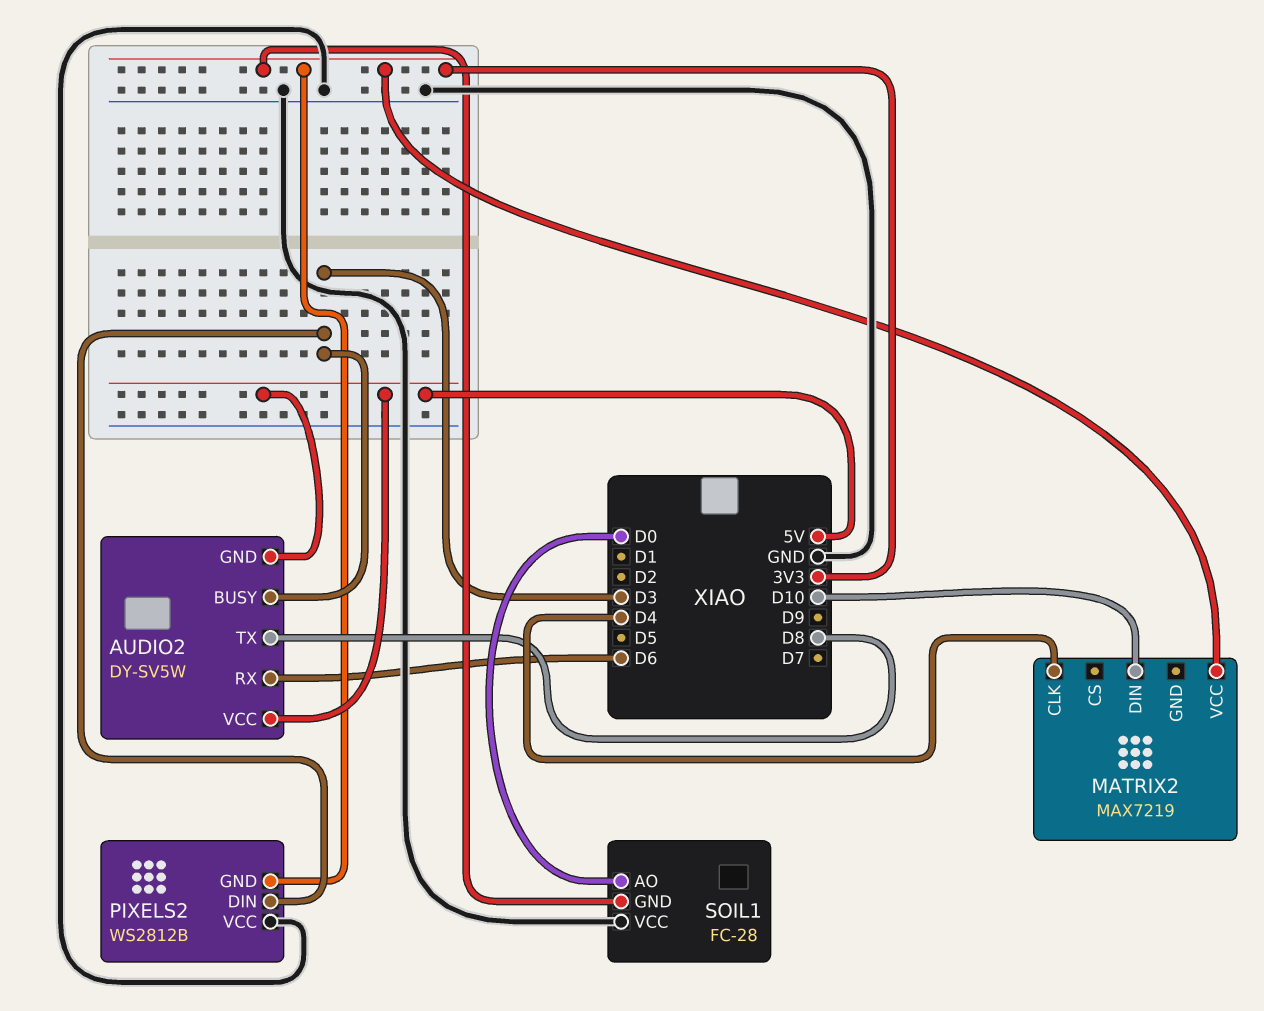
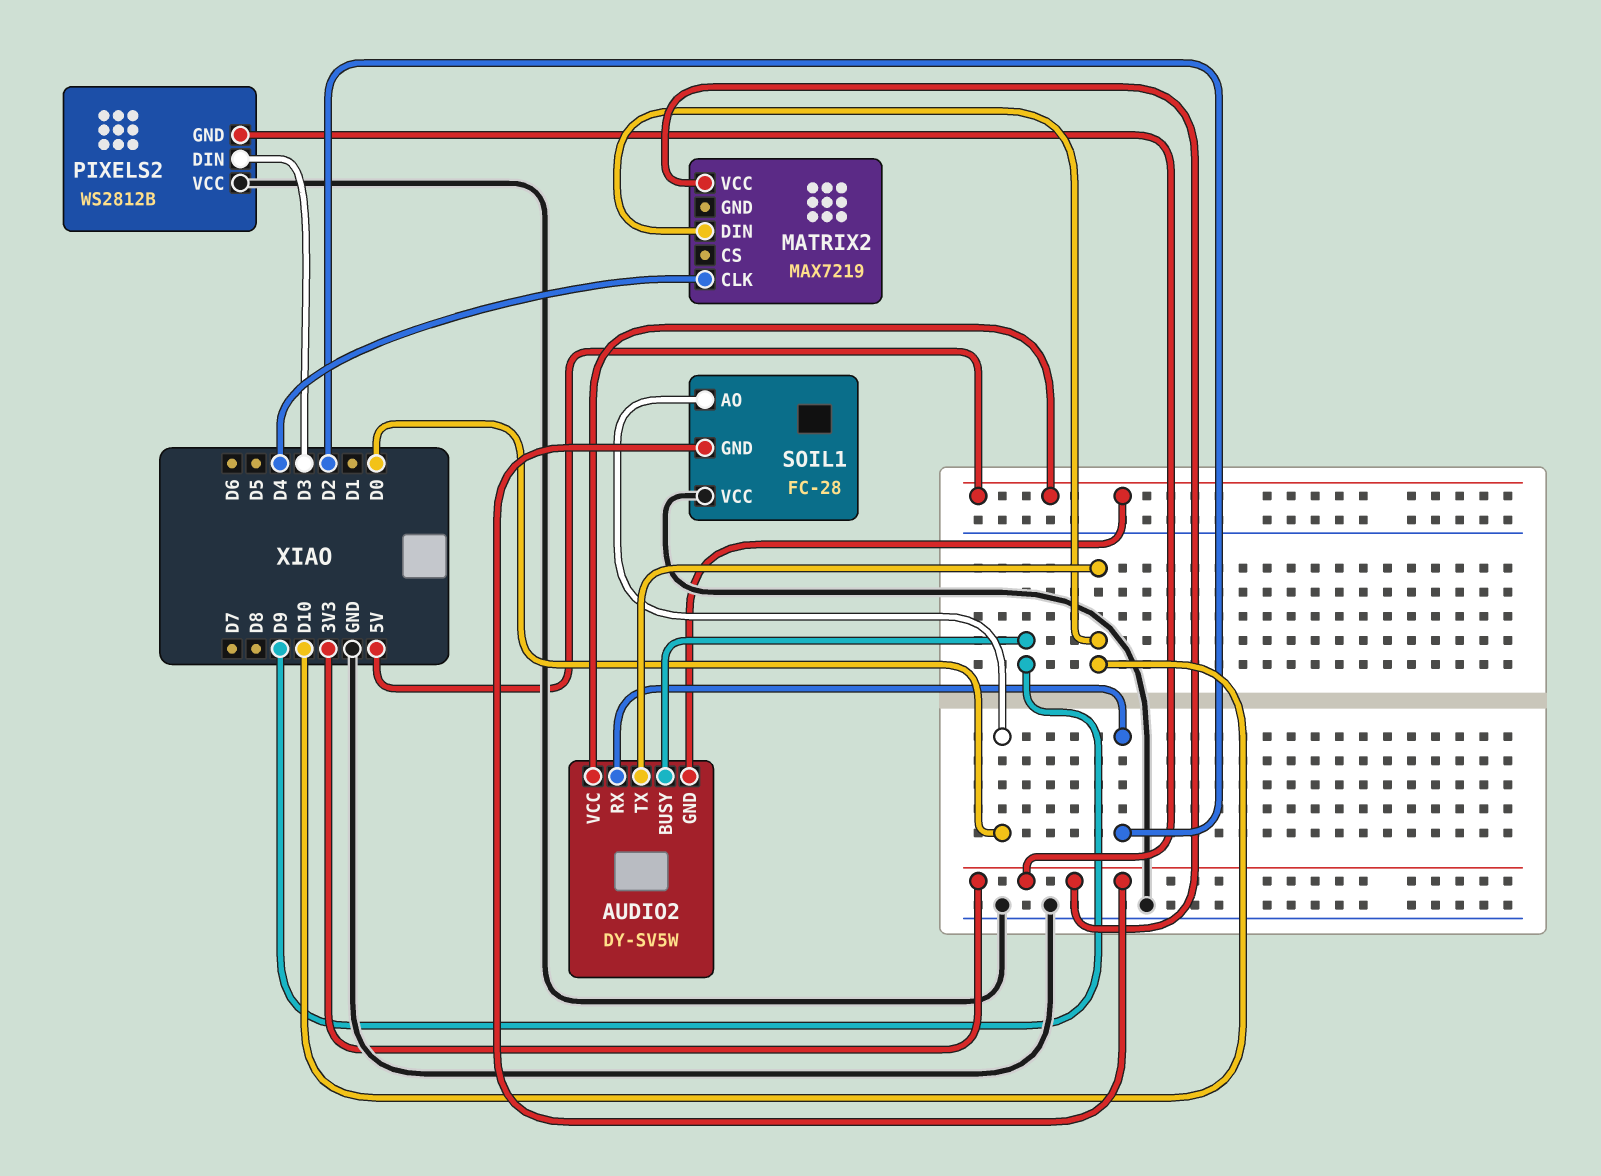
AUDIO2 pin BUSY: D3 -> D9
AUDIO2 pin RX: D6 -> D2
AUDIO2 pin TX: D8 -> D10

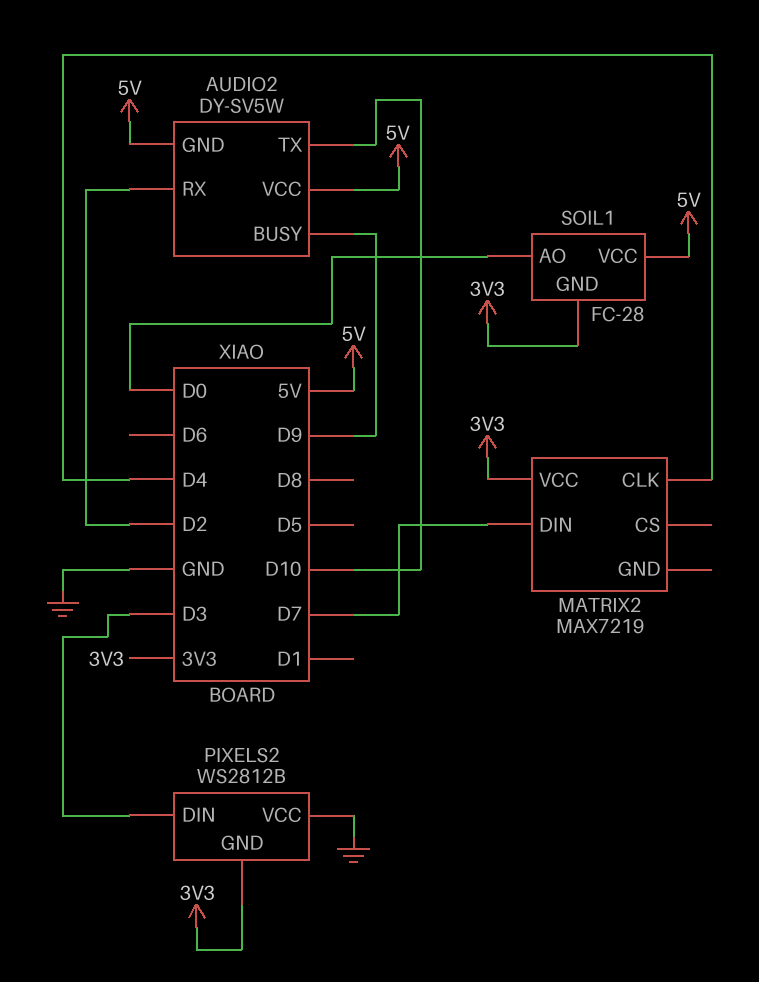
MATRIX2 pin DIN: D10 -> D7
SOIL1 pin VCC: GND -> 5V

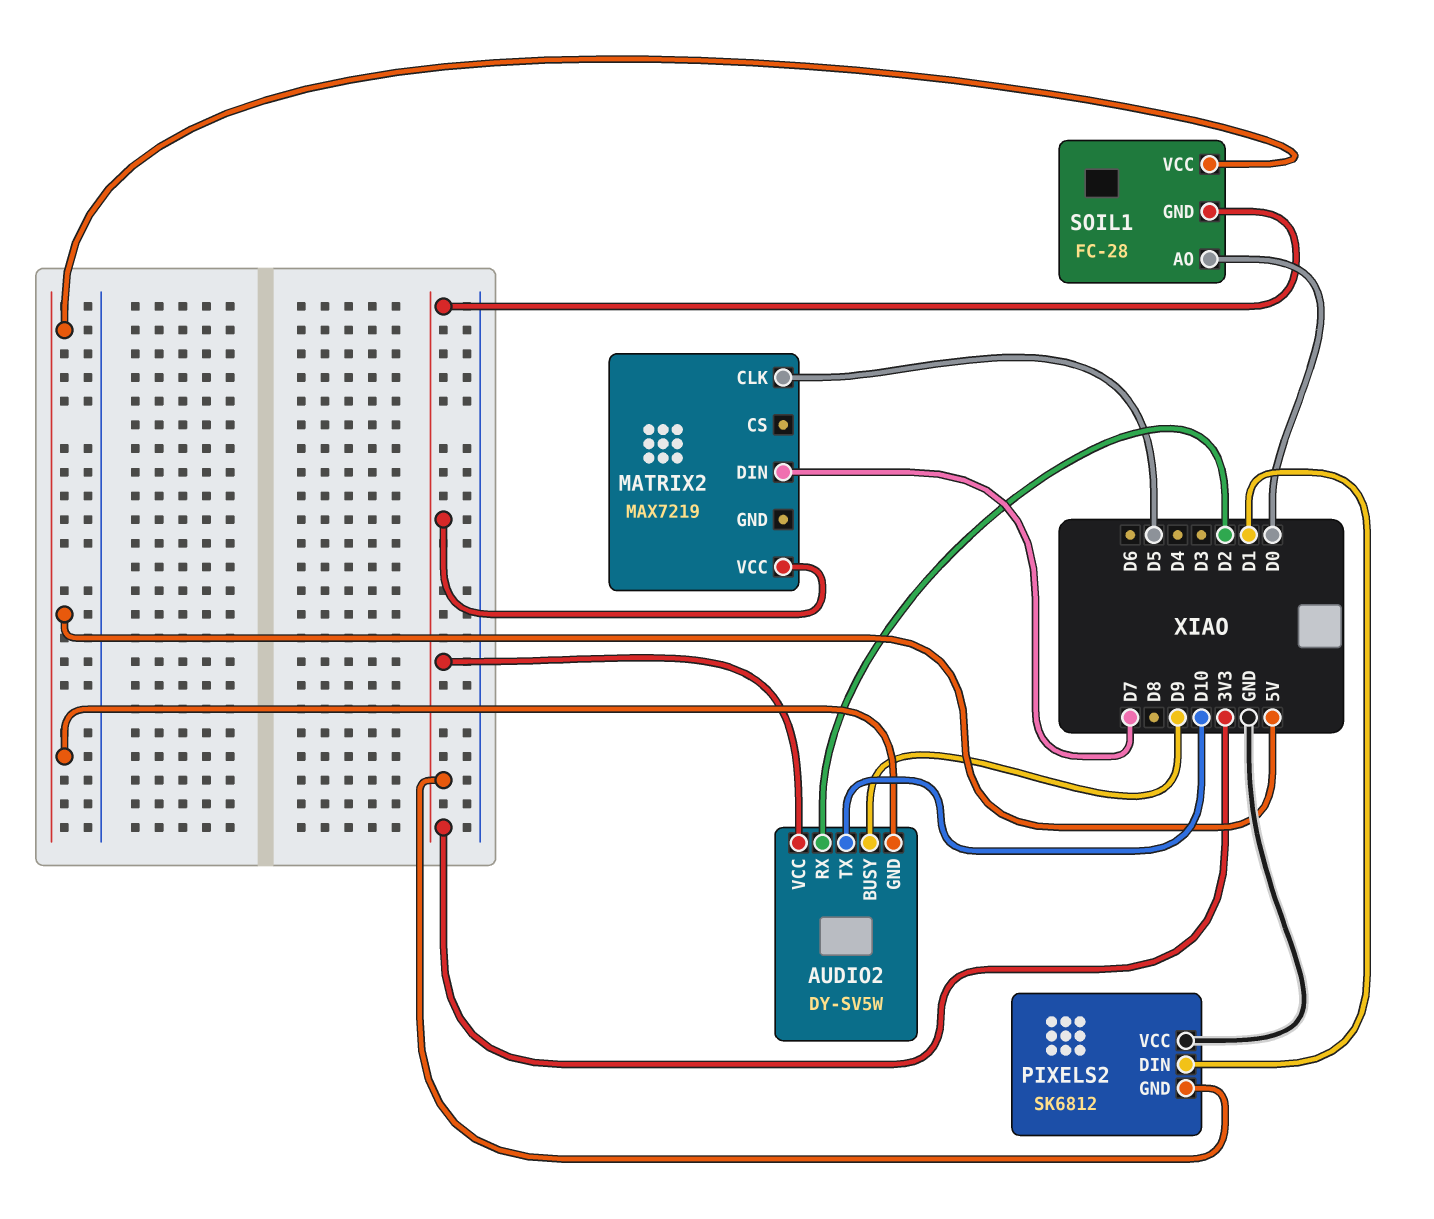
AUDIO2 pin VCC: 5V -> 3V3
MATRIX2 pin CLK: D4 -> D5
PIXELS2: WS2812B -> SK6812
PIXELS2 pin DIN: D3 -> D1

